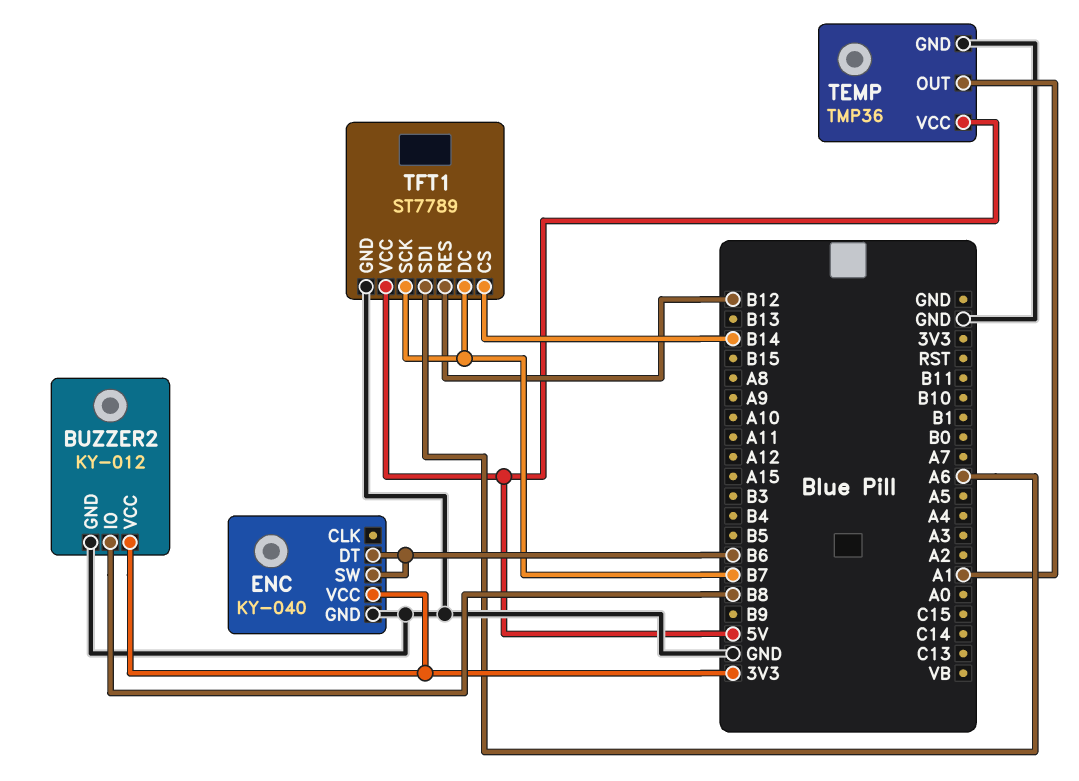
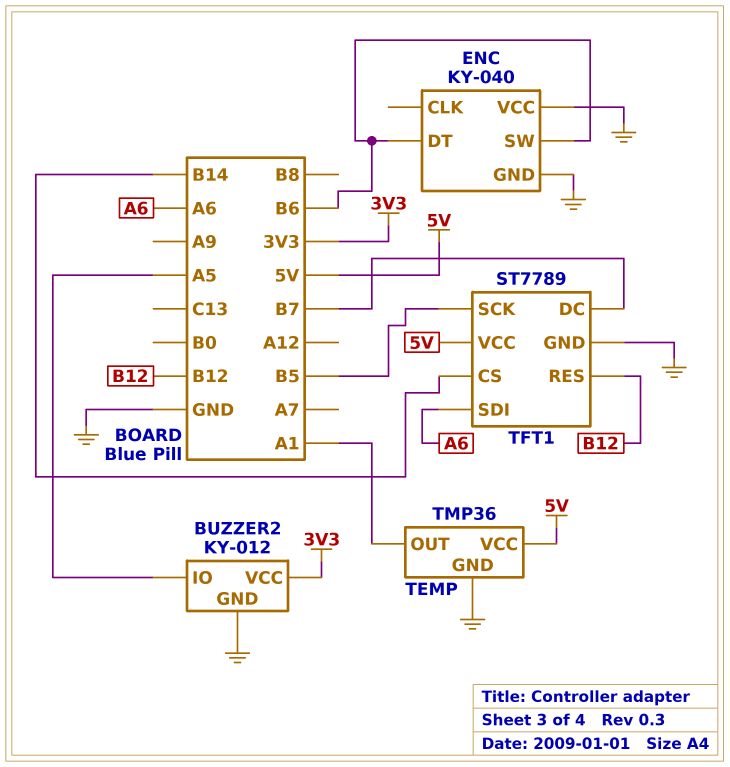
BUZZER2 pin IO: B8 -> A5
ENC pin VCC: 3V3 -> GND
TFT1 pin SCK: B7 -> B5

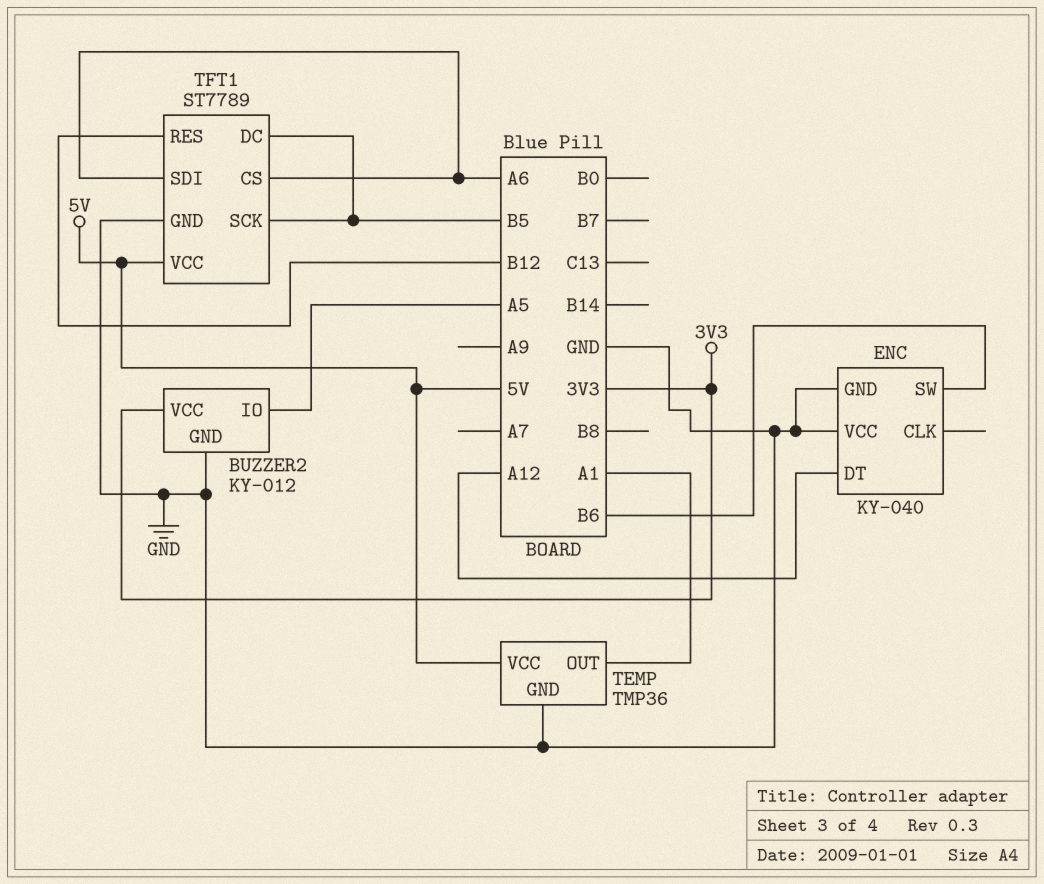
ENC pin DT: B6 -> A12
TFT1 pin CS: B14 -> A6
TFT1 pin DC: B7 -> B5

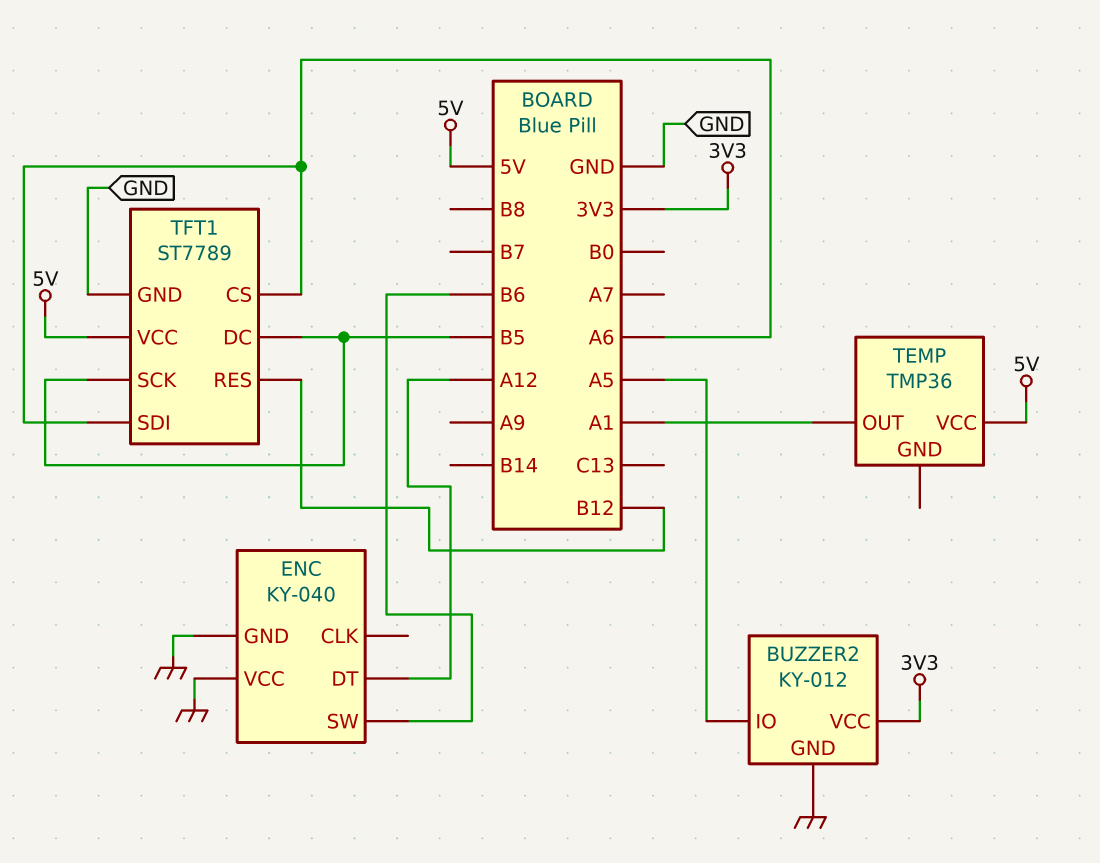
TEMP pin GND: GND -> none

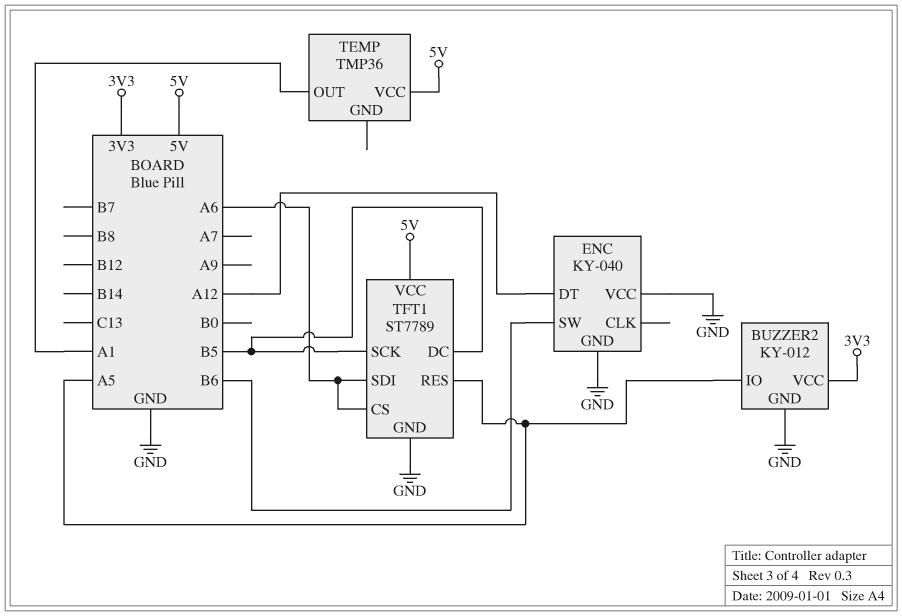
TFT1 pin RES: B12 -> A5

